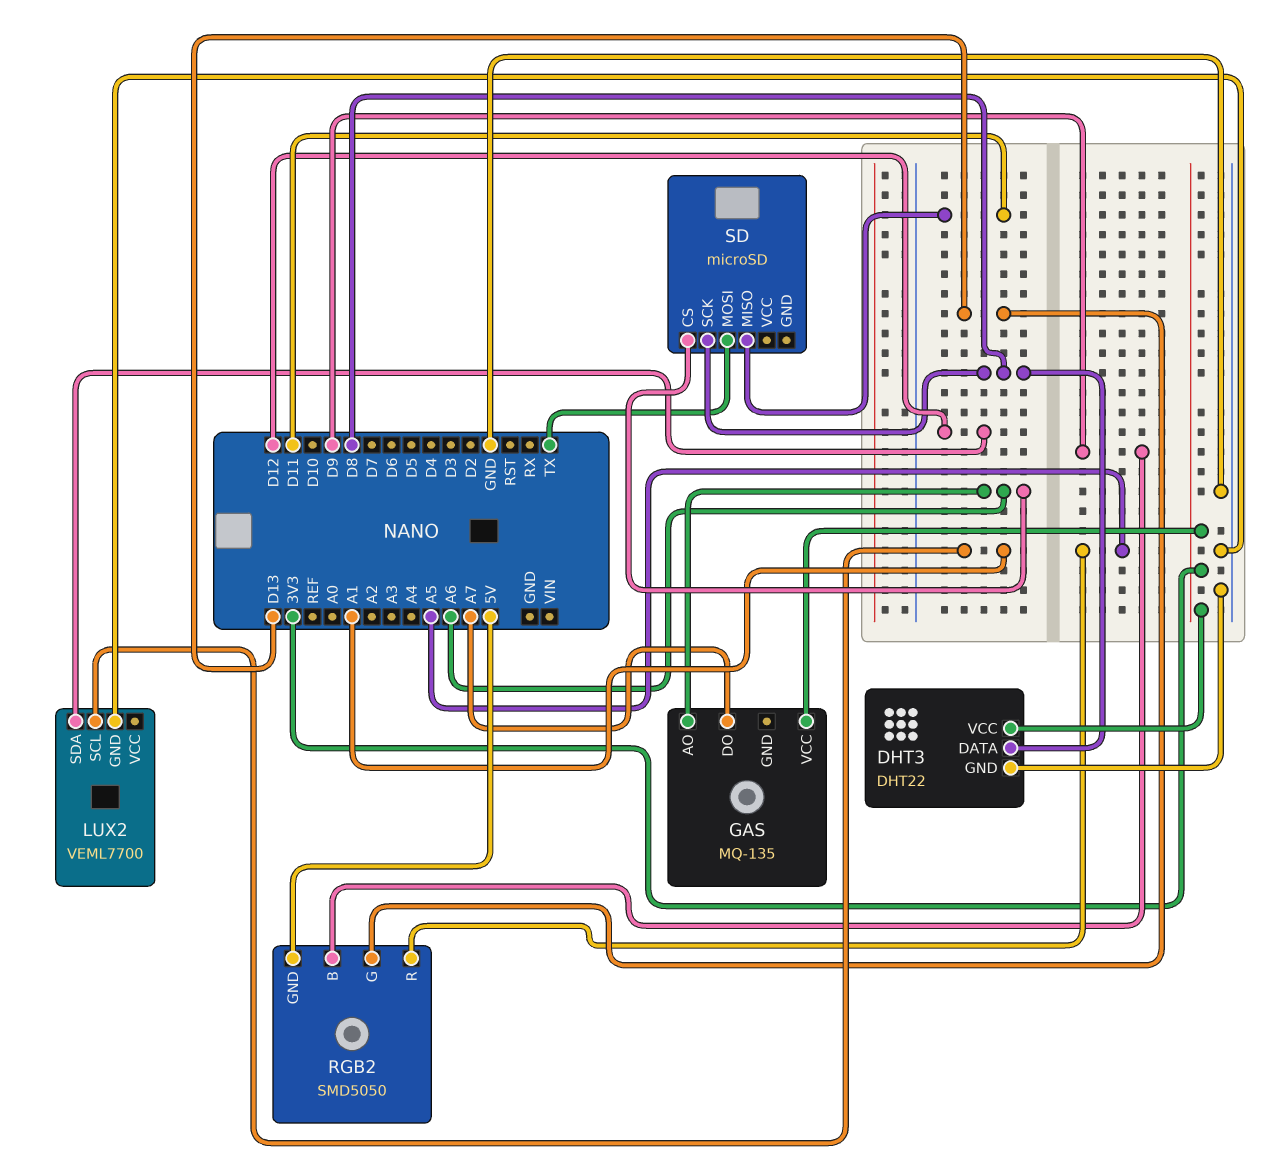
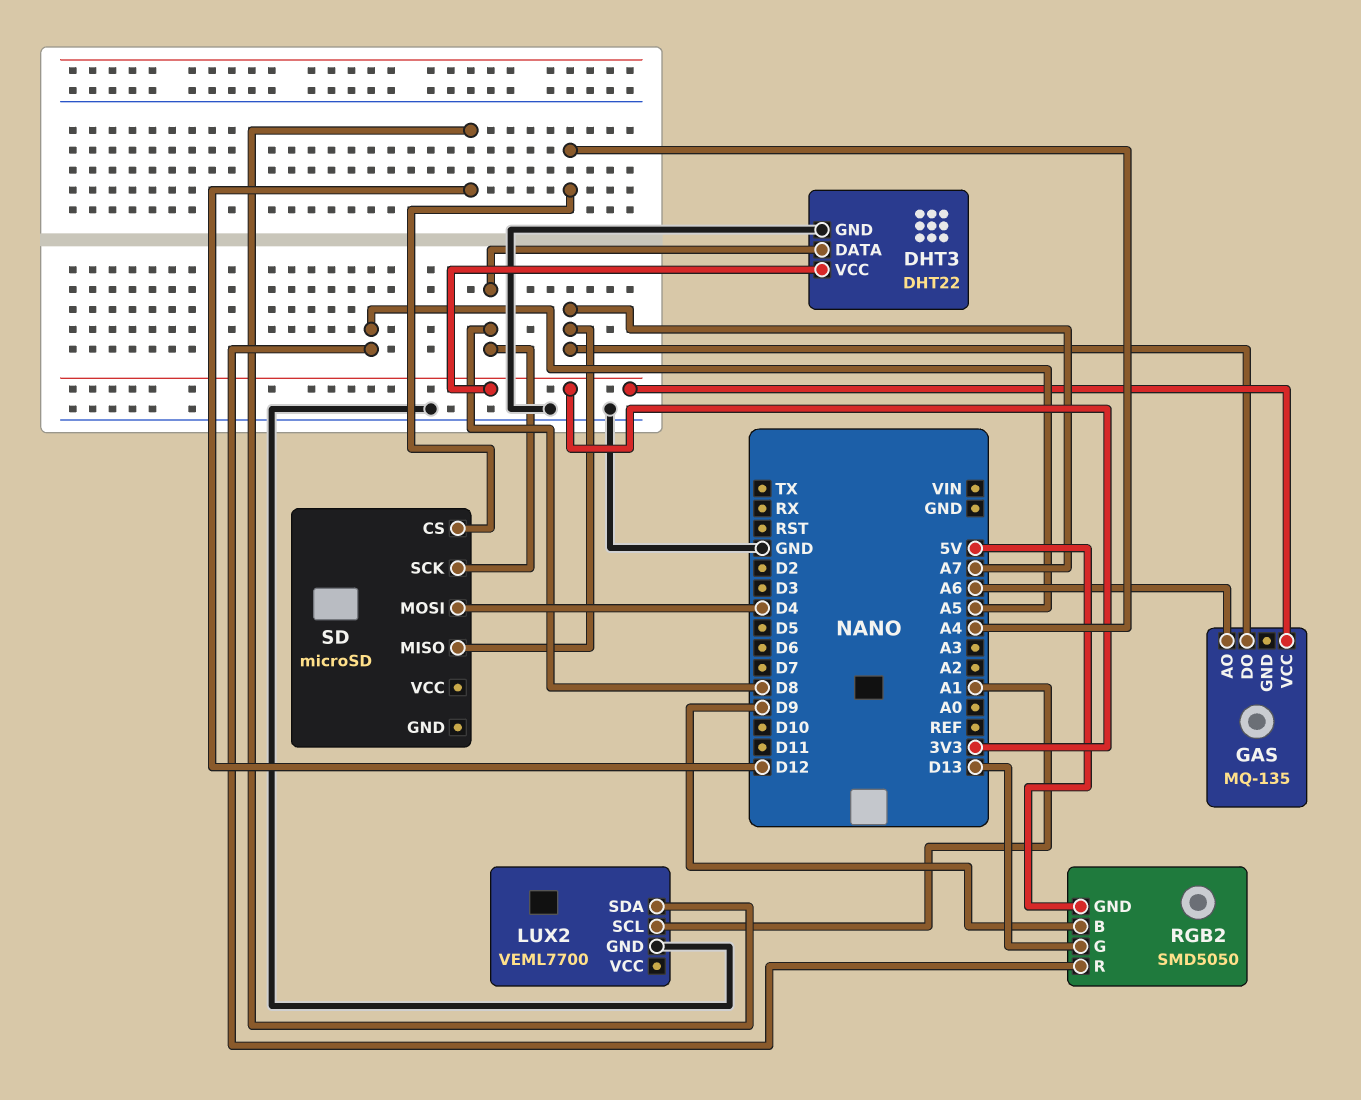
SD pin CS: A6 -> A4
SD pin MISO: D11 -> A7
SD pin MOSI: TX -> D4

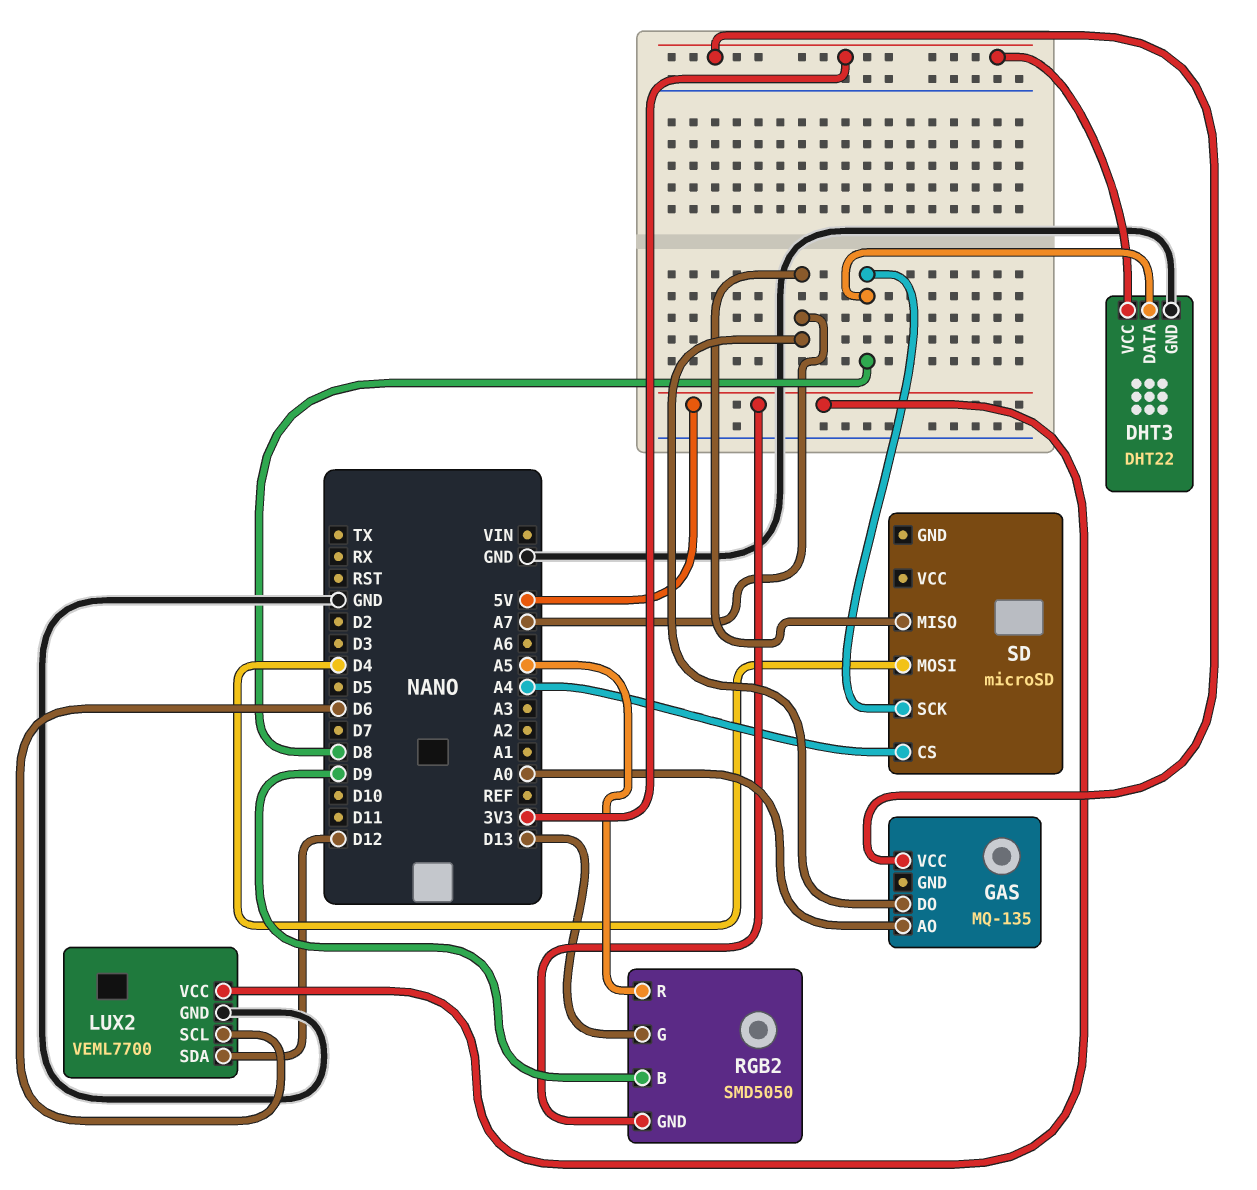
GAS pin AO: A6 -> A0
LUX2 pin SCL: A1 -> D6
LUX2 pin VCC: none -> 5V

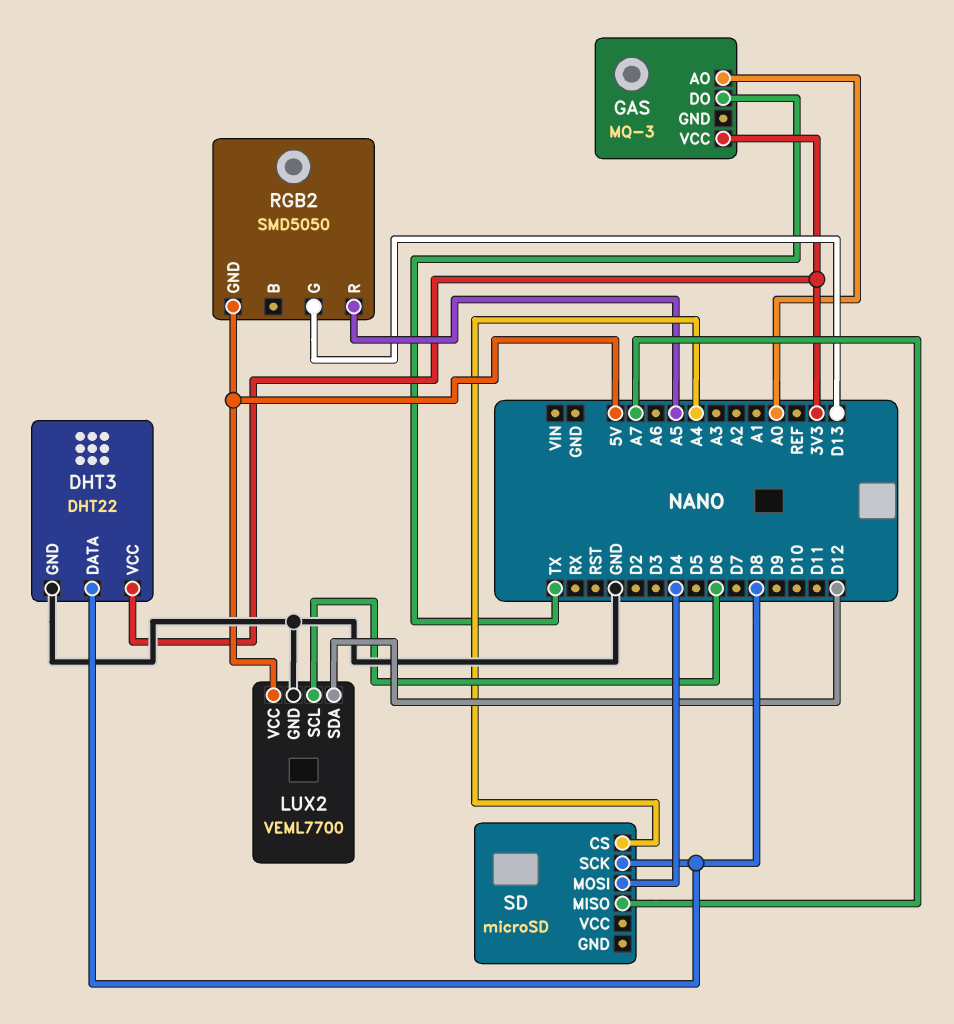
GAS: MQ-135 -> MQ-3
GAS pin DO: A7 -> TX
RGB2 pin B: D9 -> none

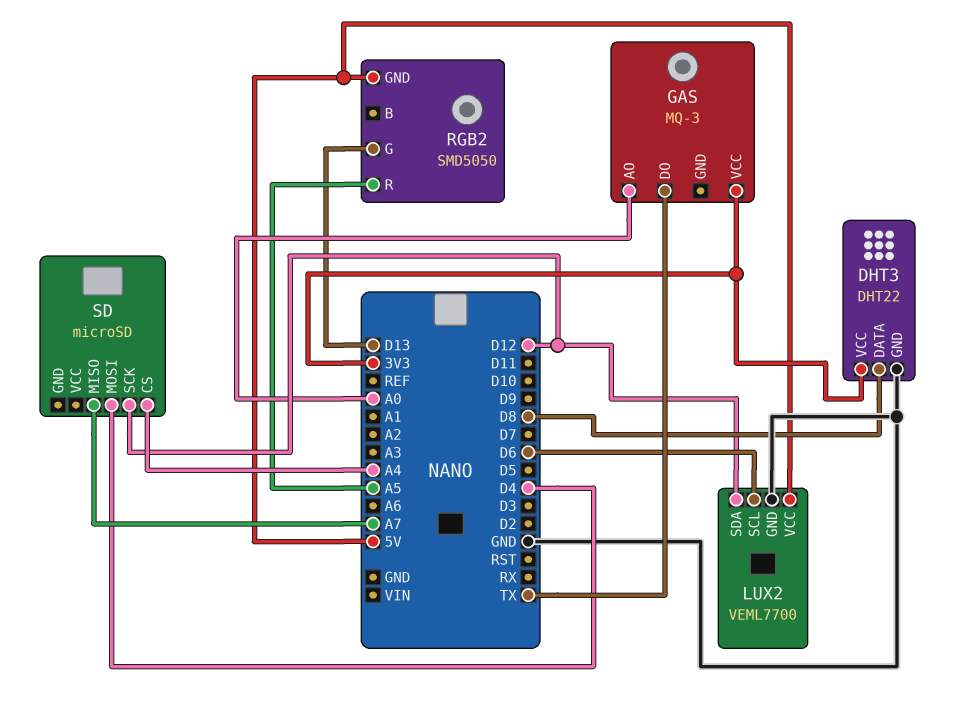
SD pin SCK: D8 -> D12

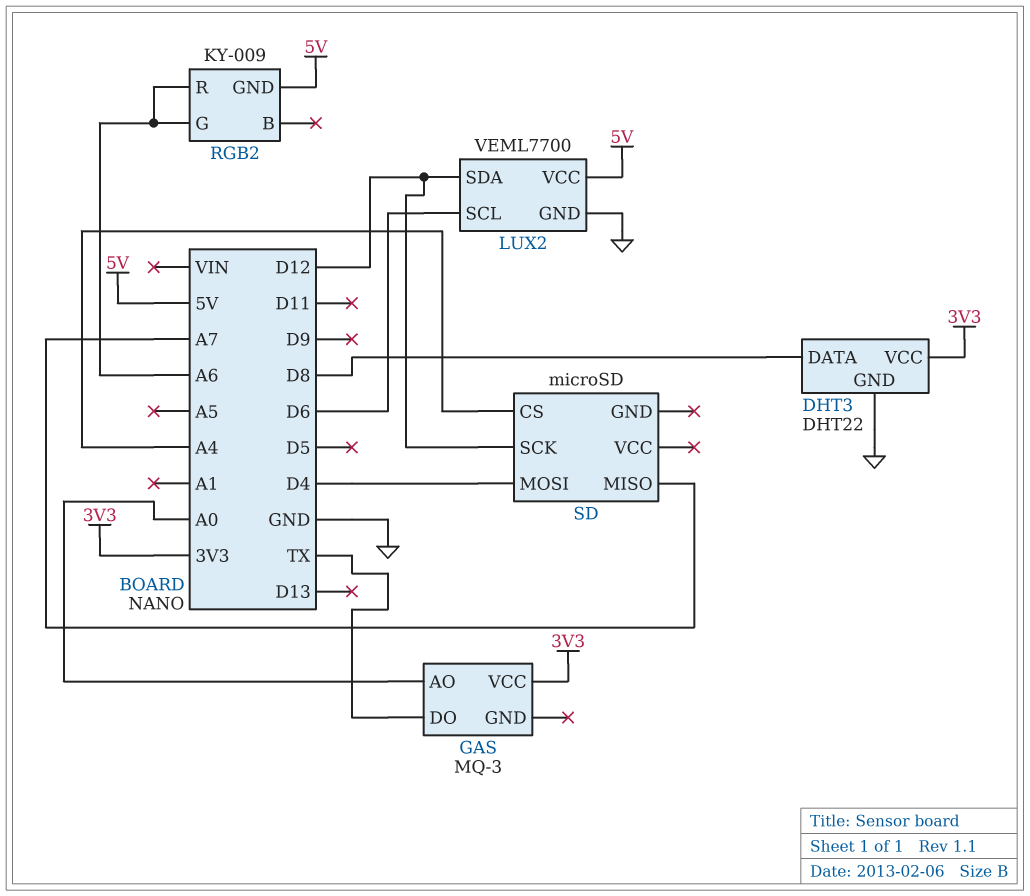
RGB2: SMD5050 -> KY-009
RGB2 pin G: D13 -> A6
RGB2 pin R: A5 -> A6

